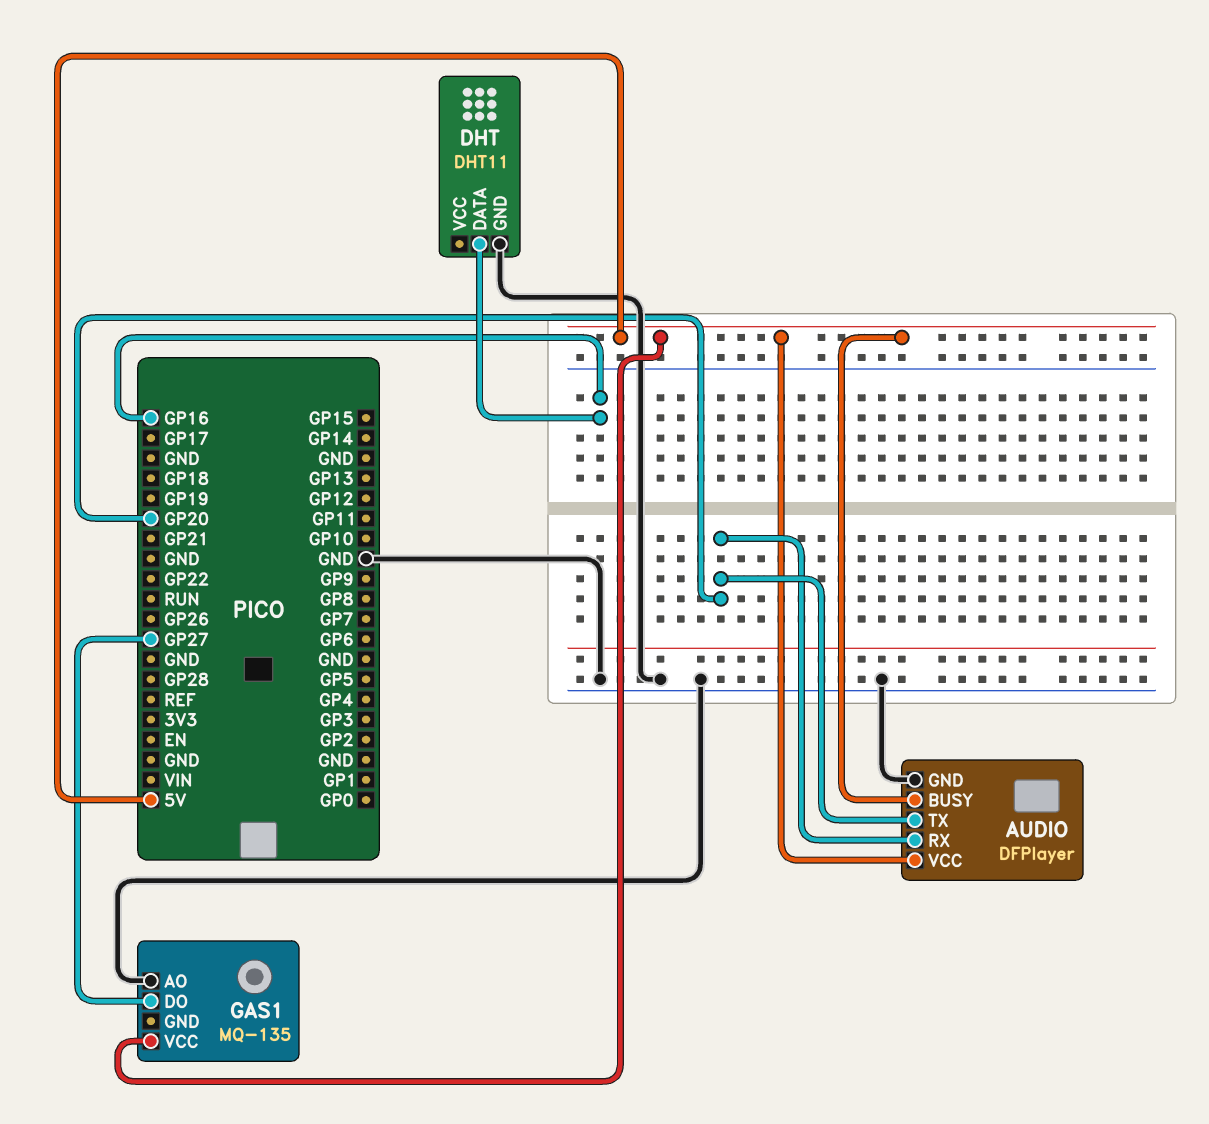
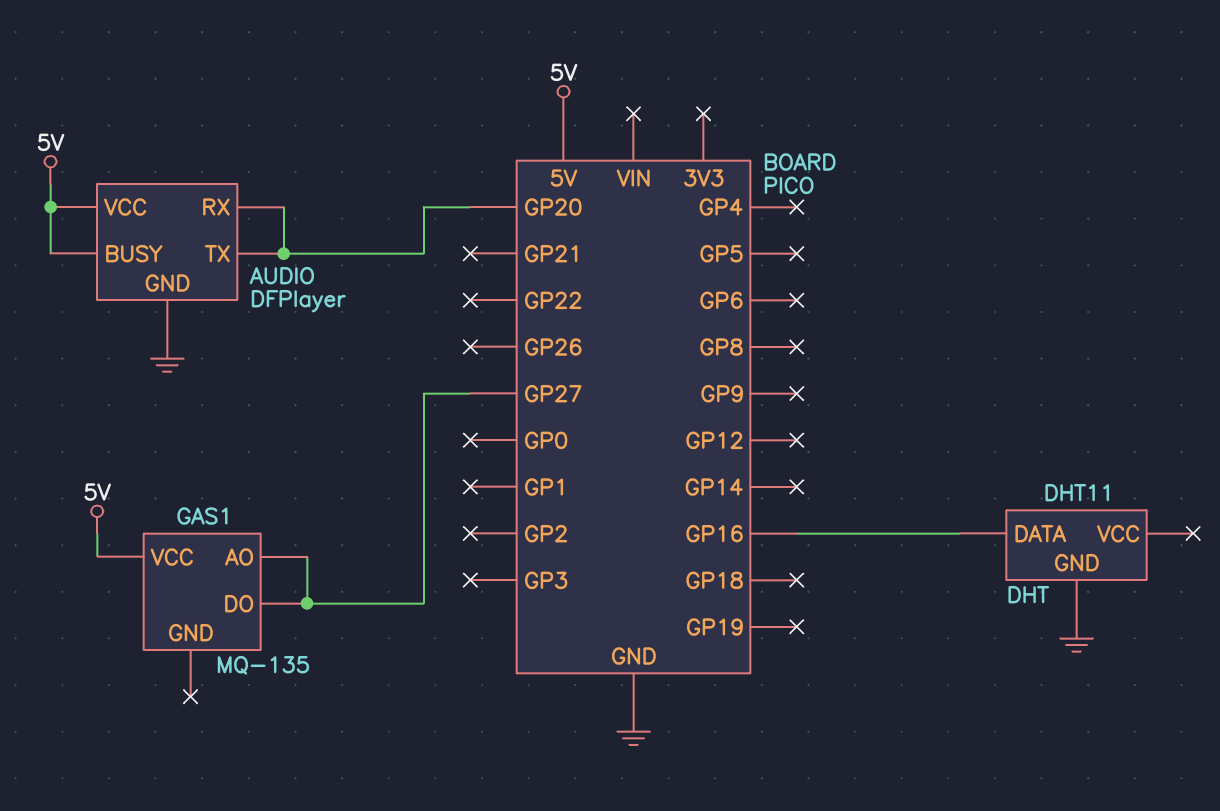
GAS1 pin AO: GND -> GP27

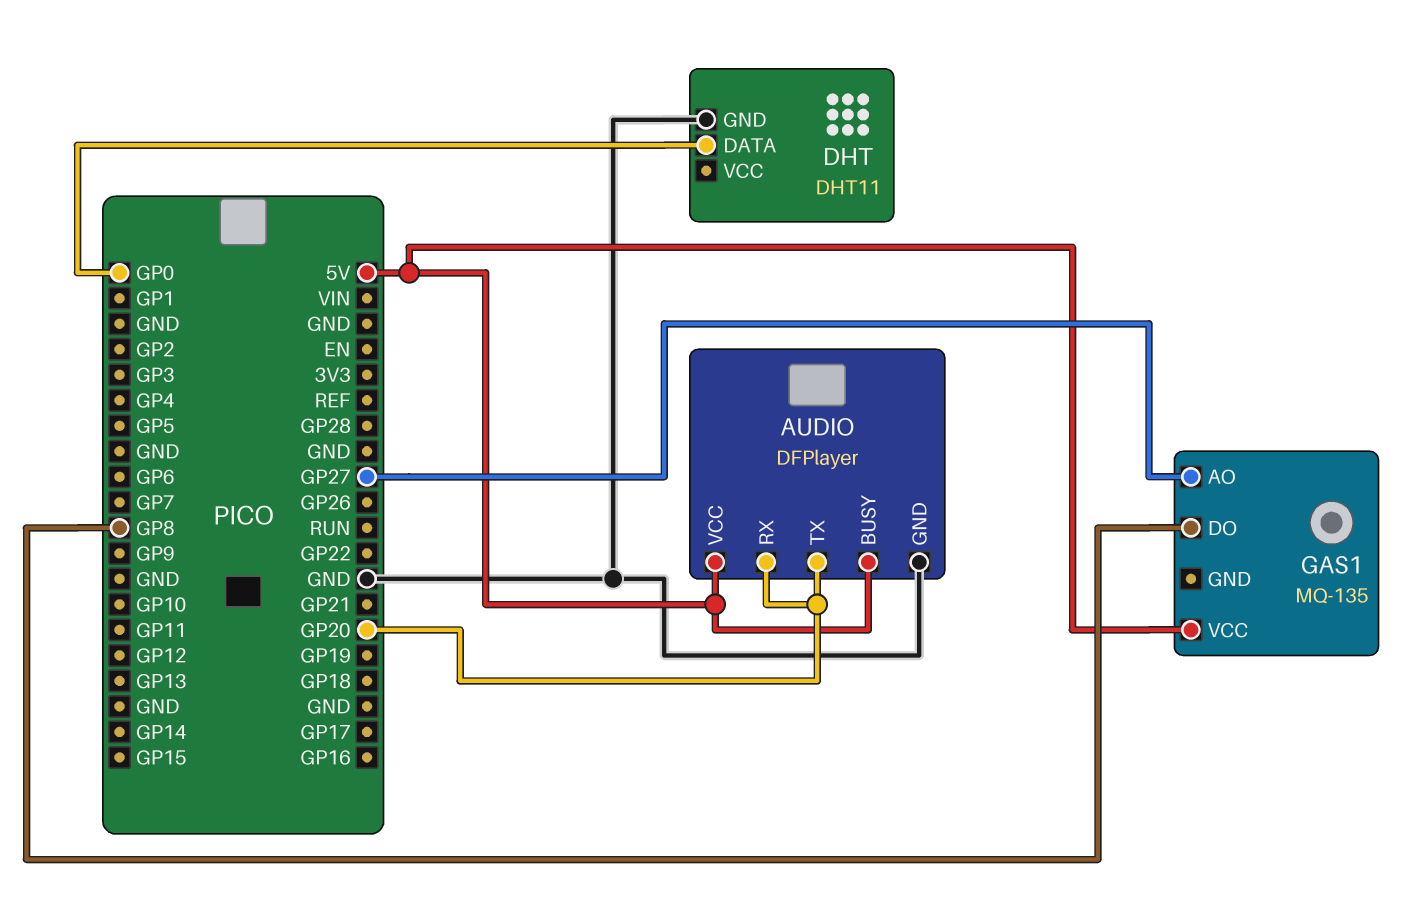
DHT pin DATA: GP16 -> GP0
GAS1 pin DO: GP27 -> GP8

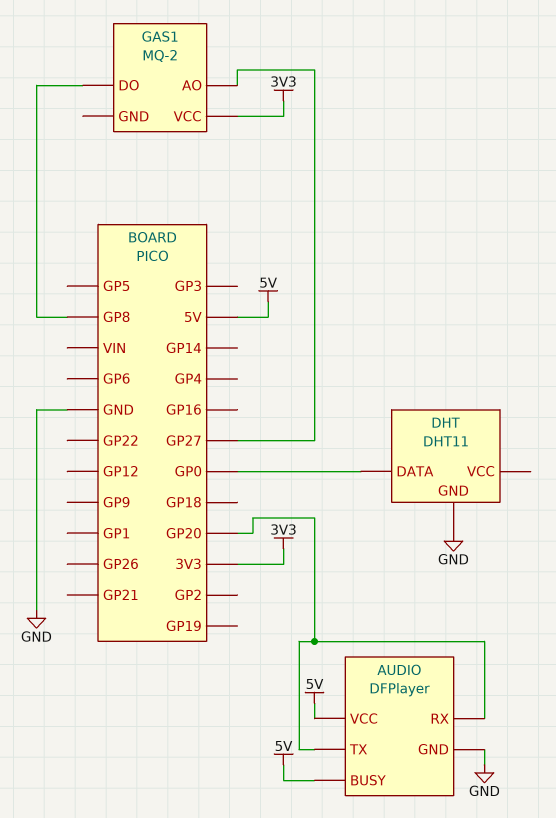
GAS1: MQ-135 -> MQ-2
GAS1 pin VCC: 5V -> 3V3

